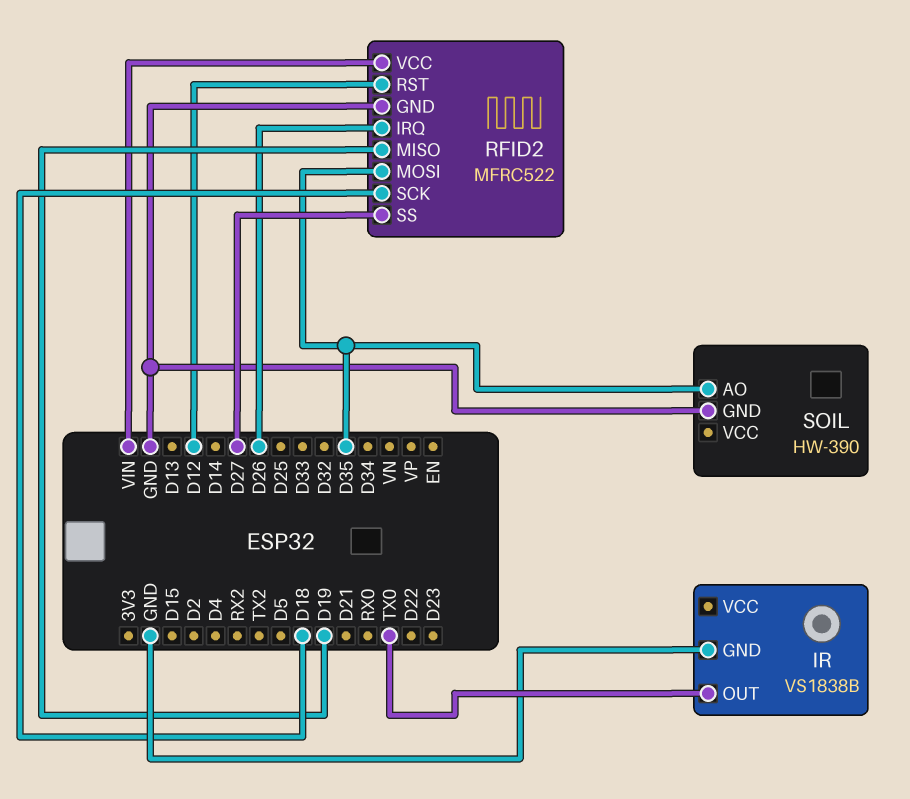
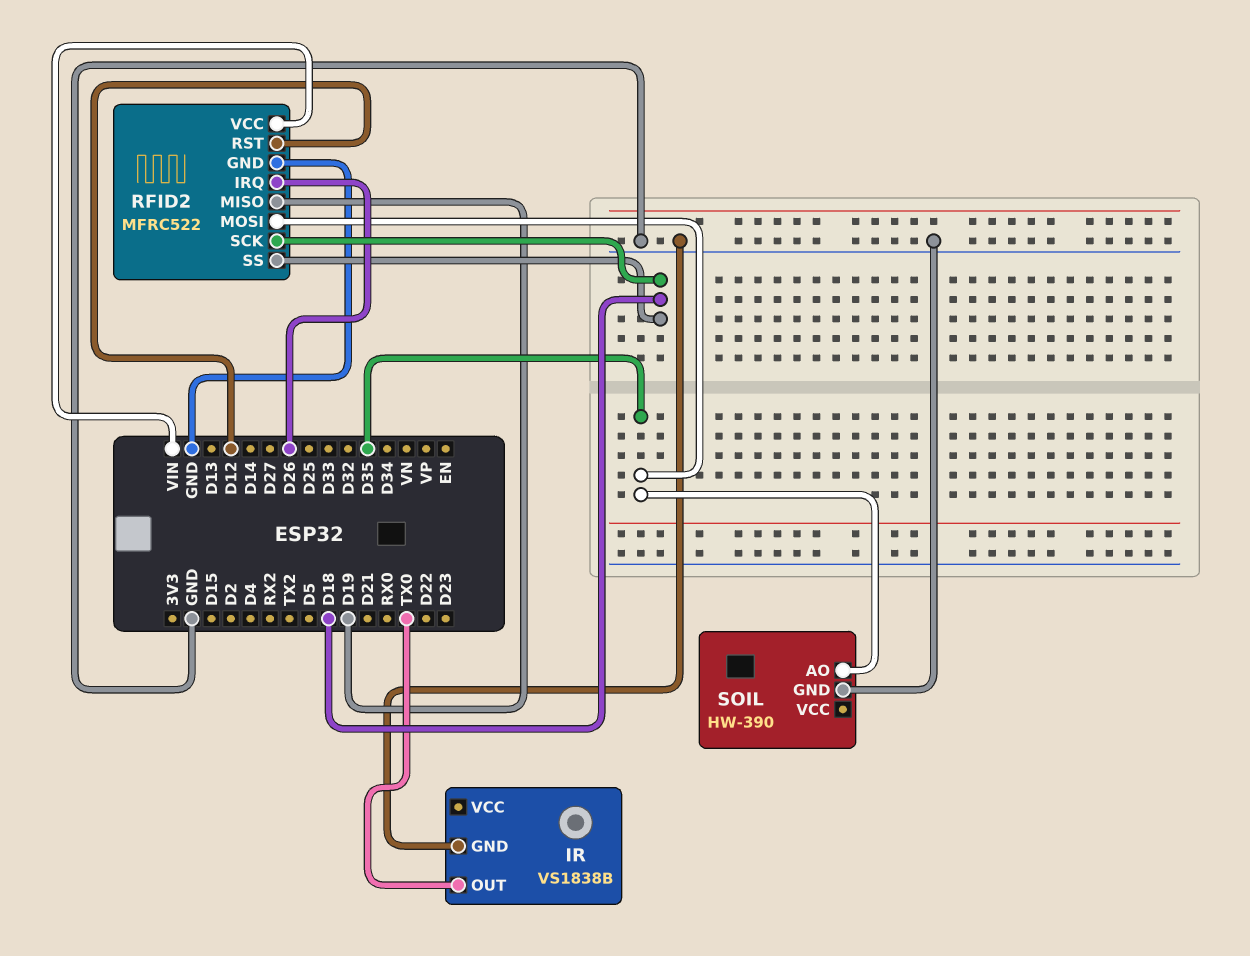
RFID2 pin SS: D27 -> D18

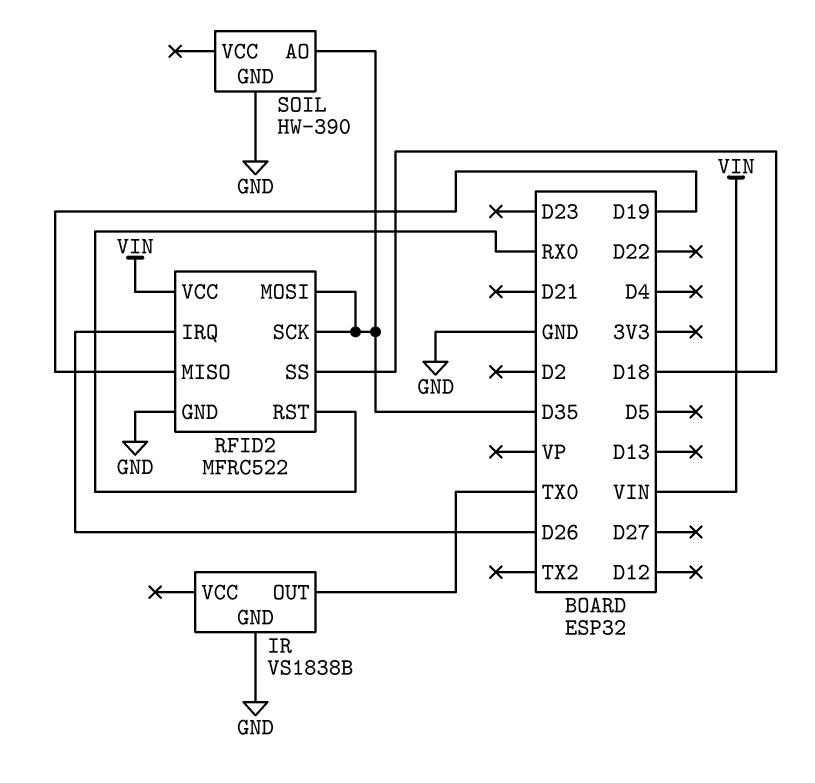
RFID2 pin RST: D12 -> RX0
RFID2 pin SCK: D18 -> D35

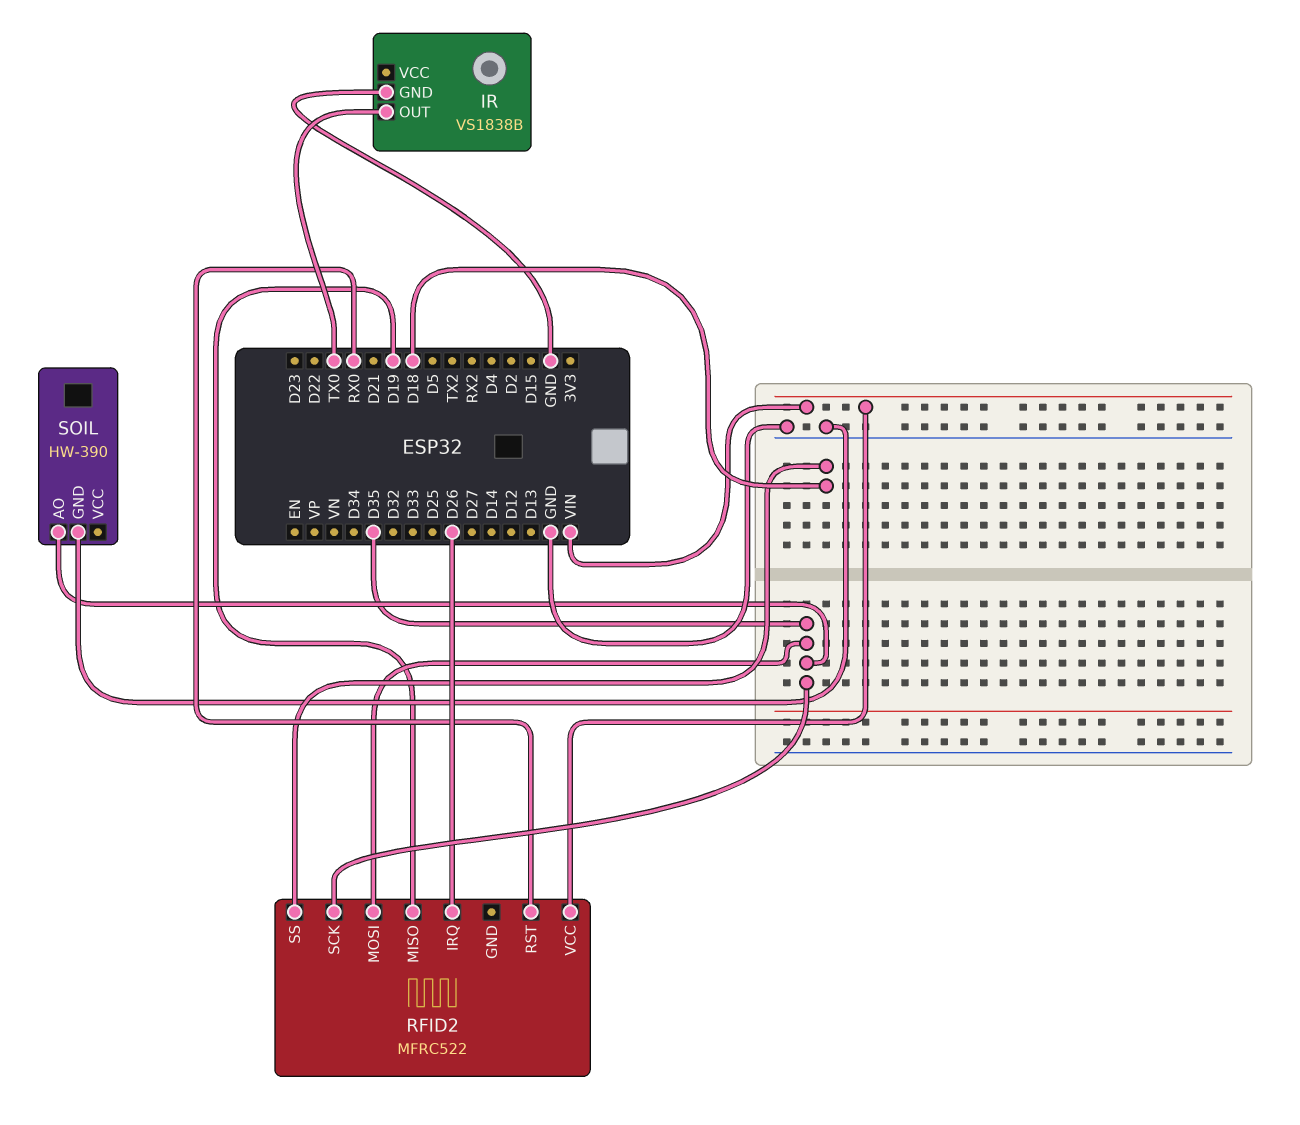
RFID2 pin GND: GND -> none

